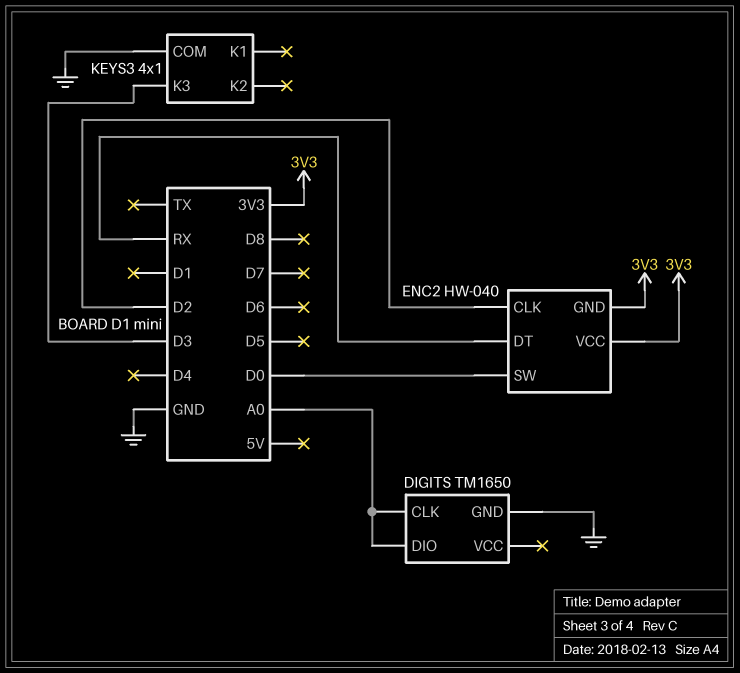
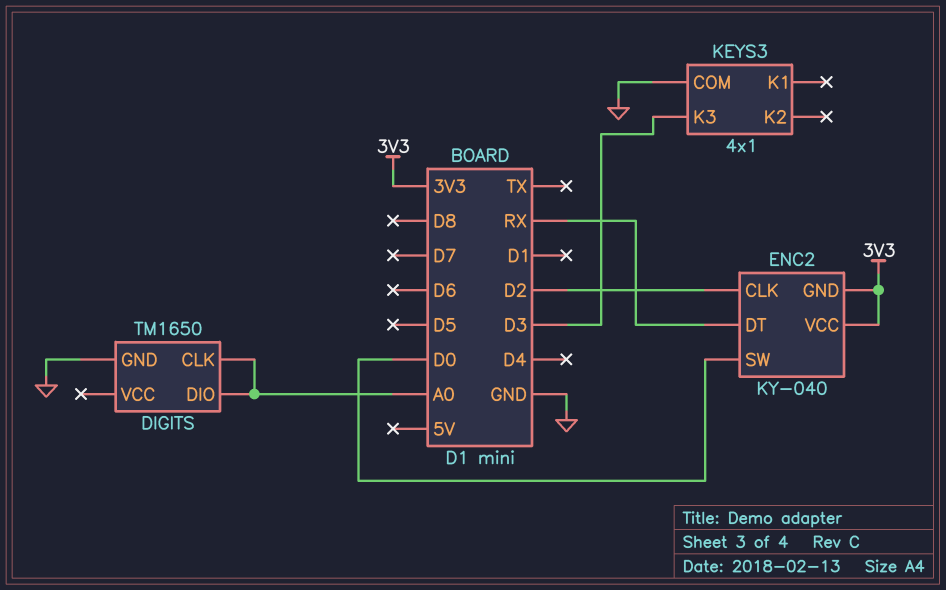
ENC2: HW-040 -> KY-040

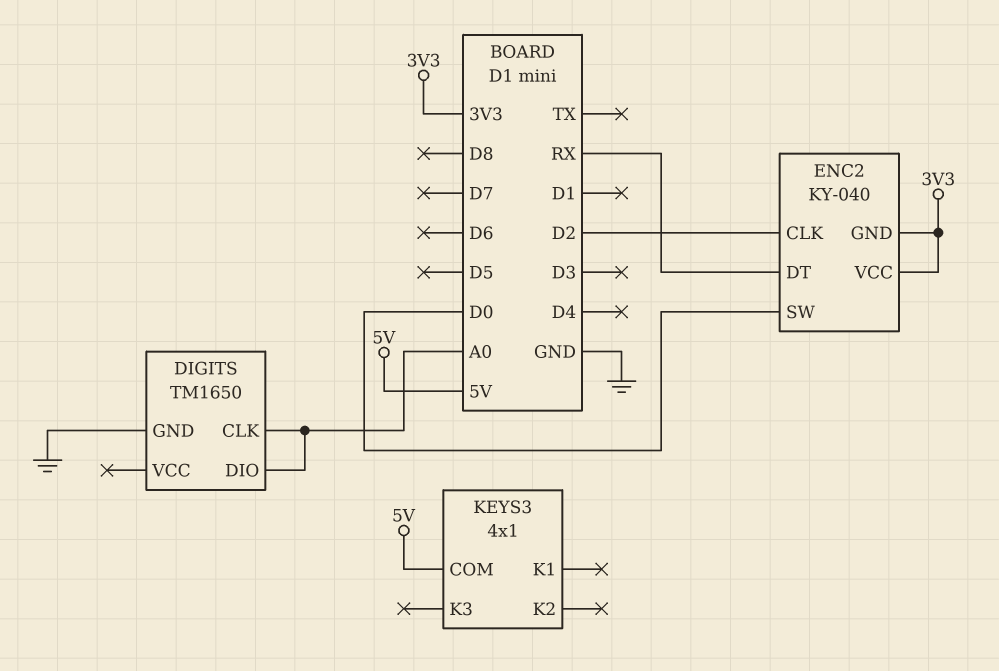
KEYS3 pin COM: GND -> 5V
KEYS3 pin K3: D3 -> none

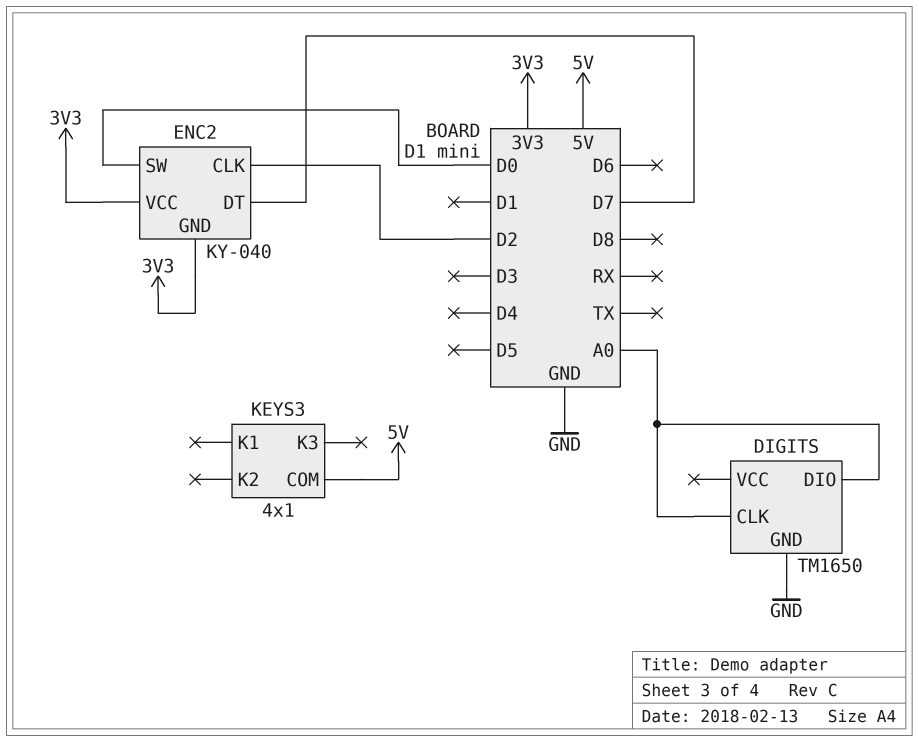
ENC2 pin DT: RX -> D7

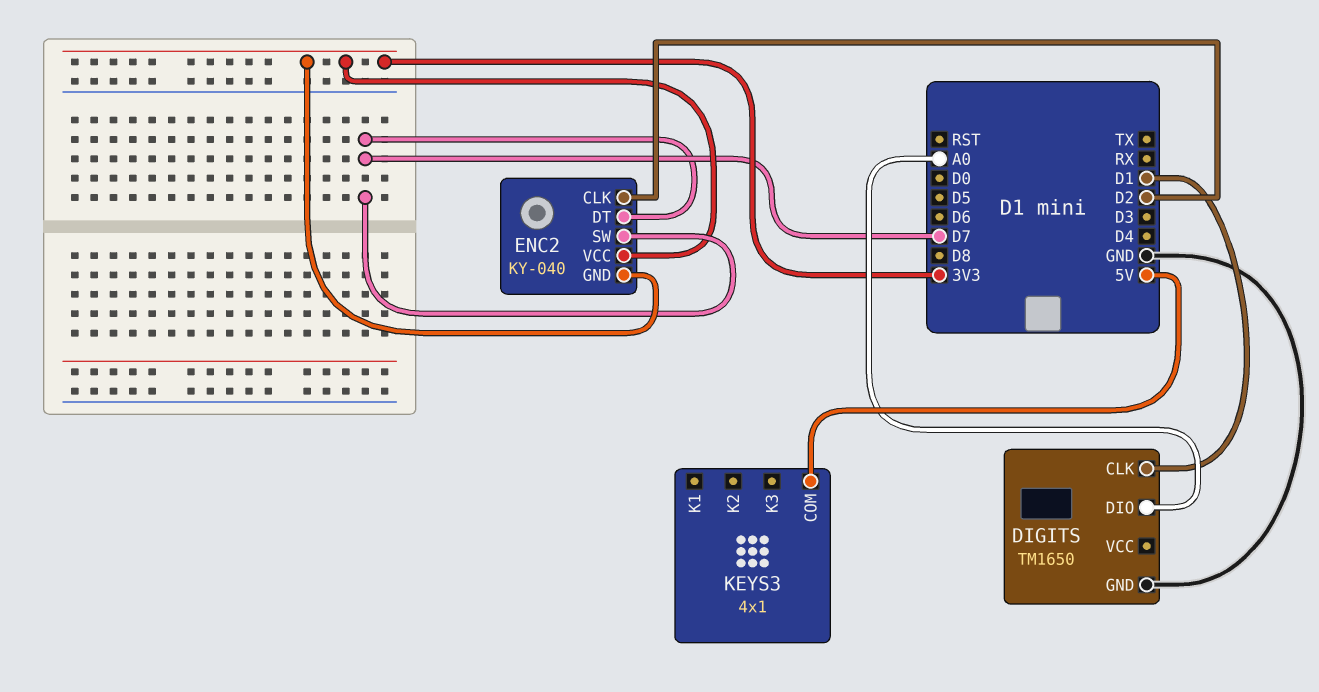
DIGITS pin CLK: A0 -> D1
ENC2 pin SW: D0 -> D7

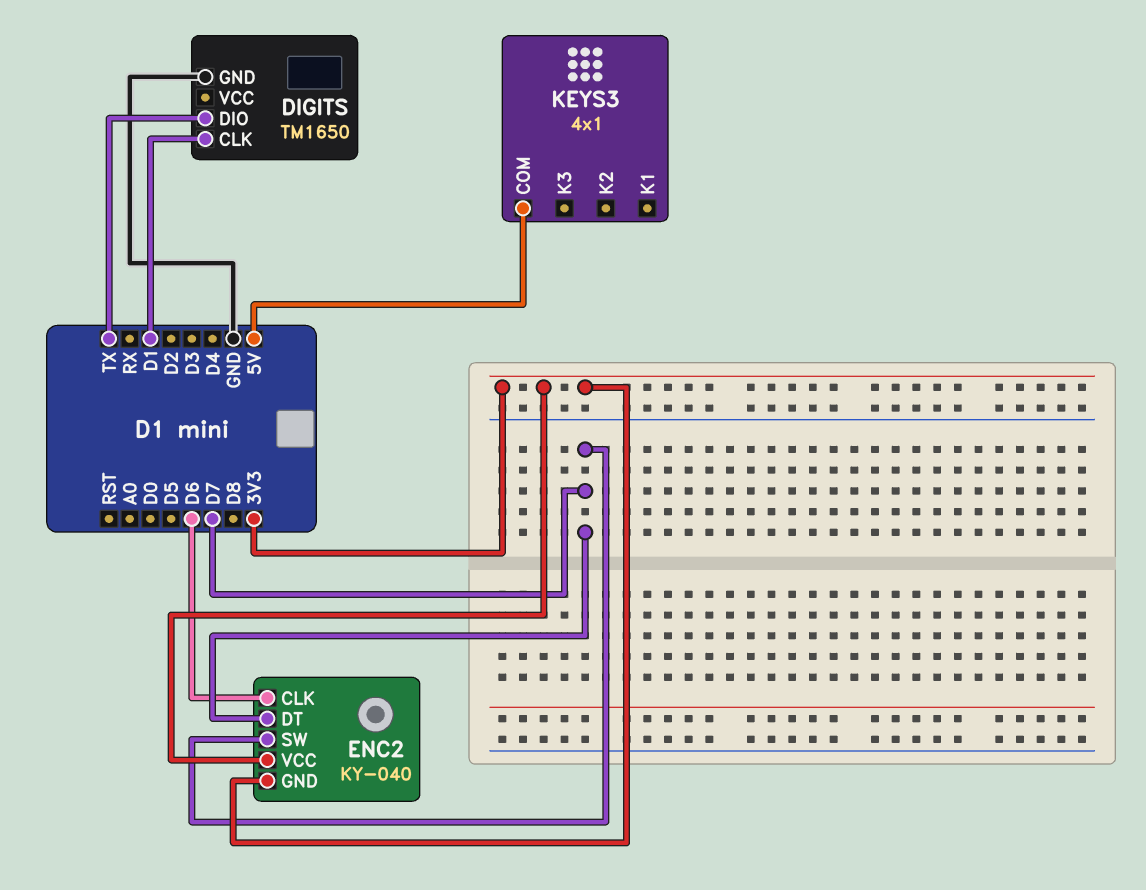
DIGITS pin DIO: A0 -> TX
ENC2 pin CLK: D2 -> D6

